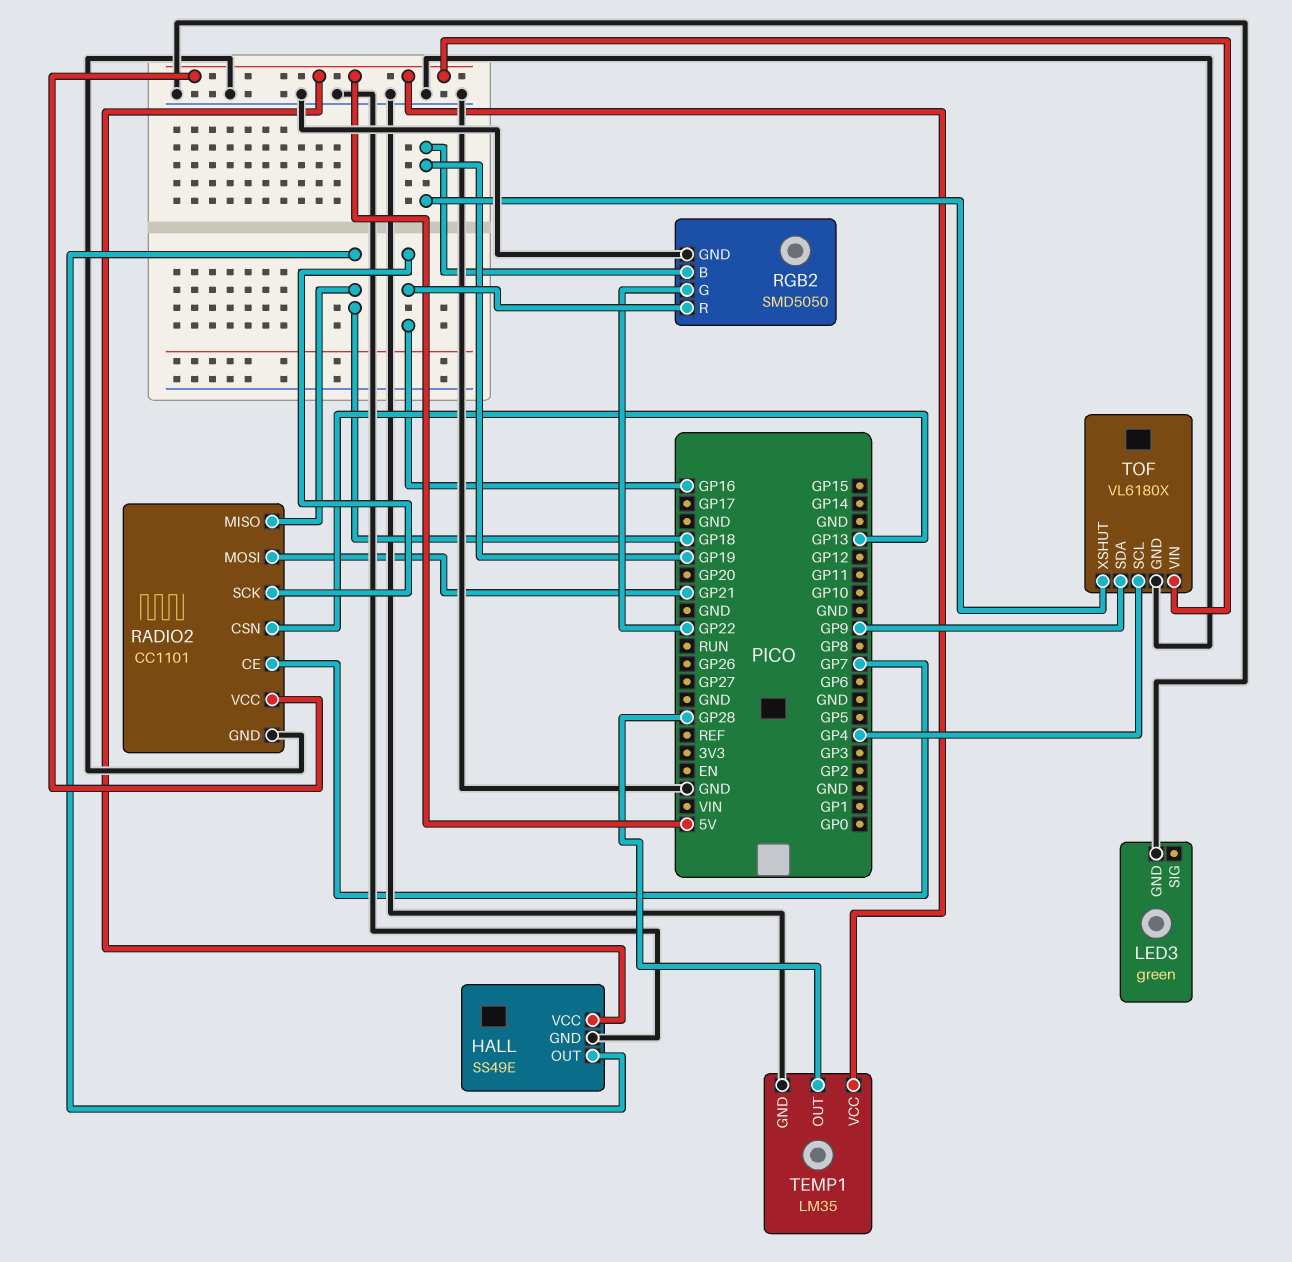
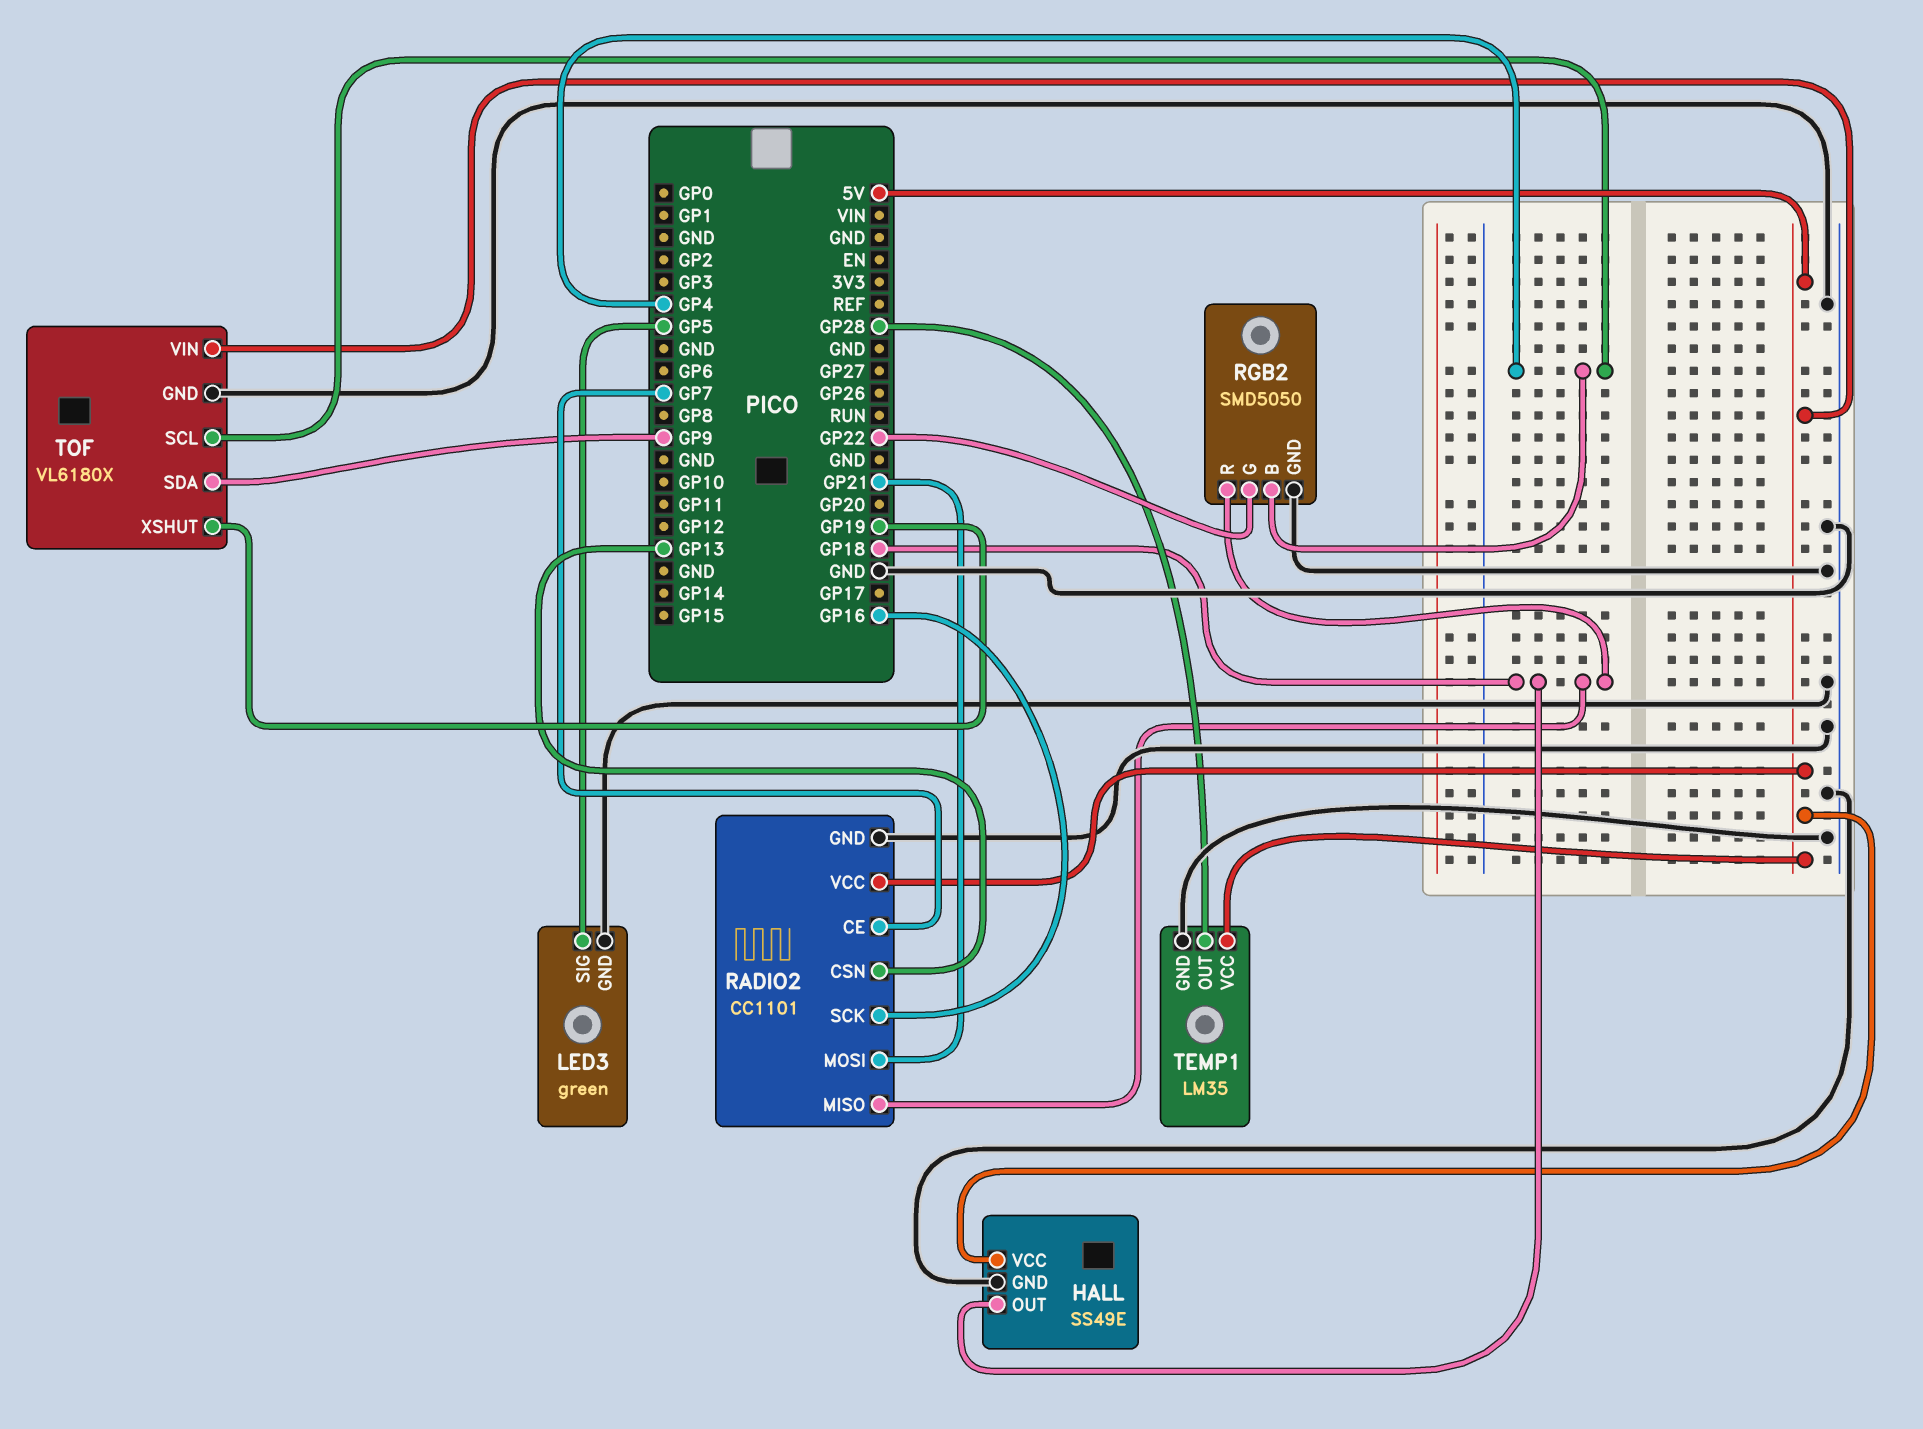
LED3 pin SIG: none -> GP5
RGB2 pin B: GP19 -> GP4
RGB2 pin R: GP16 -> GP18

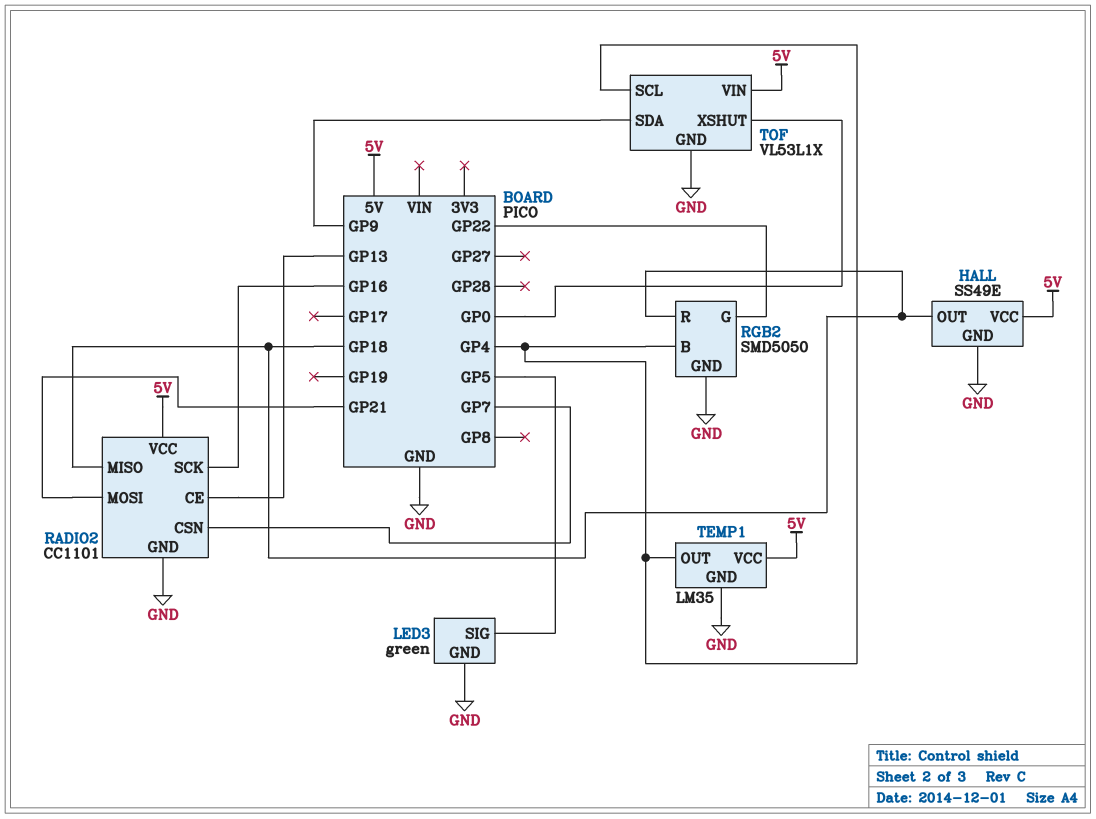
RADIO2 pin CE: GP7 -> GP13
RADIO2 pin CSN: GP13 -> GP7
TEMP1 pin OUT: GP28 -> GP4
TOF: VL6180X -> VL53L1X
TOF pin XSHUT: GP19 -> GP0

